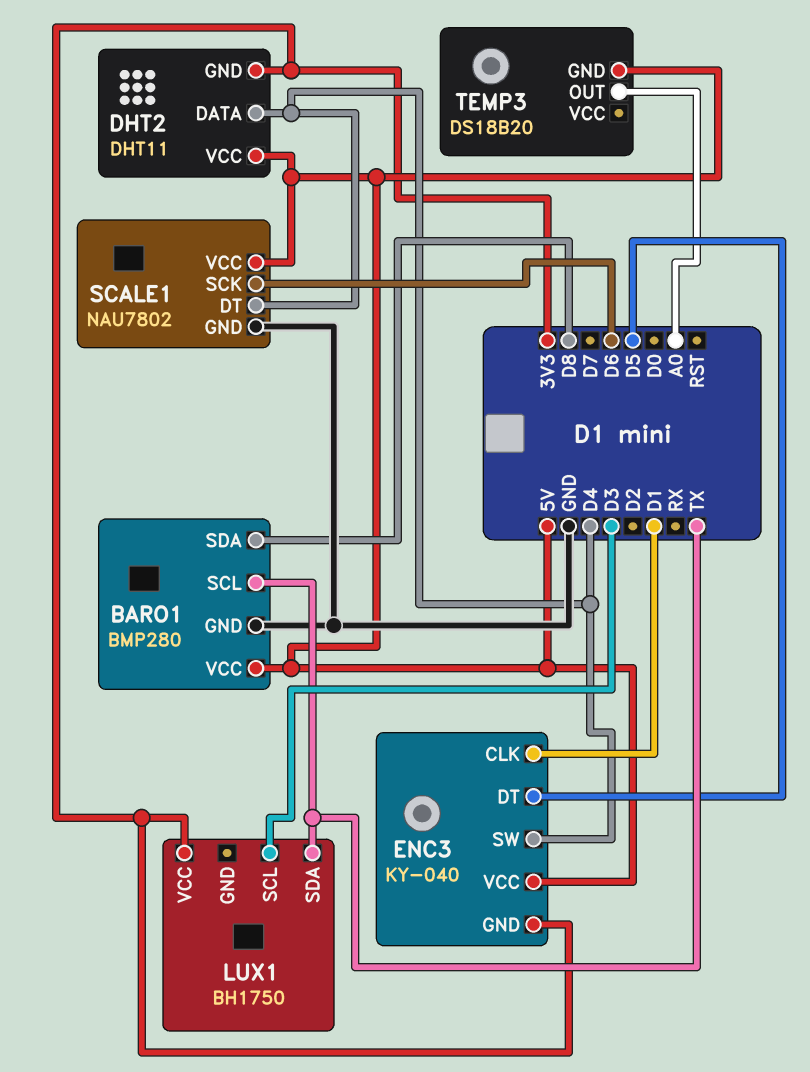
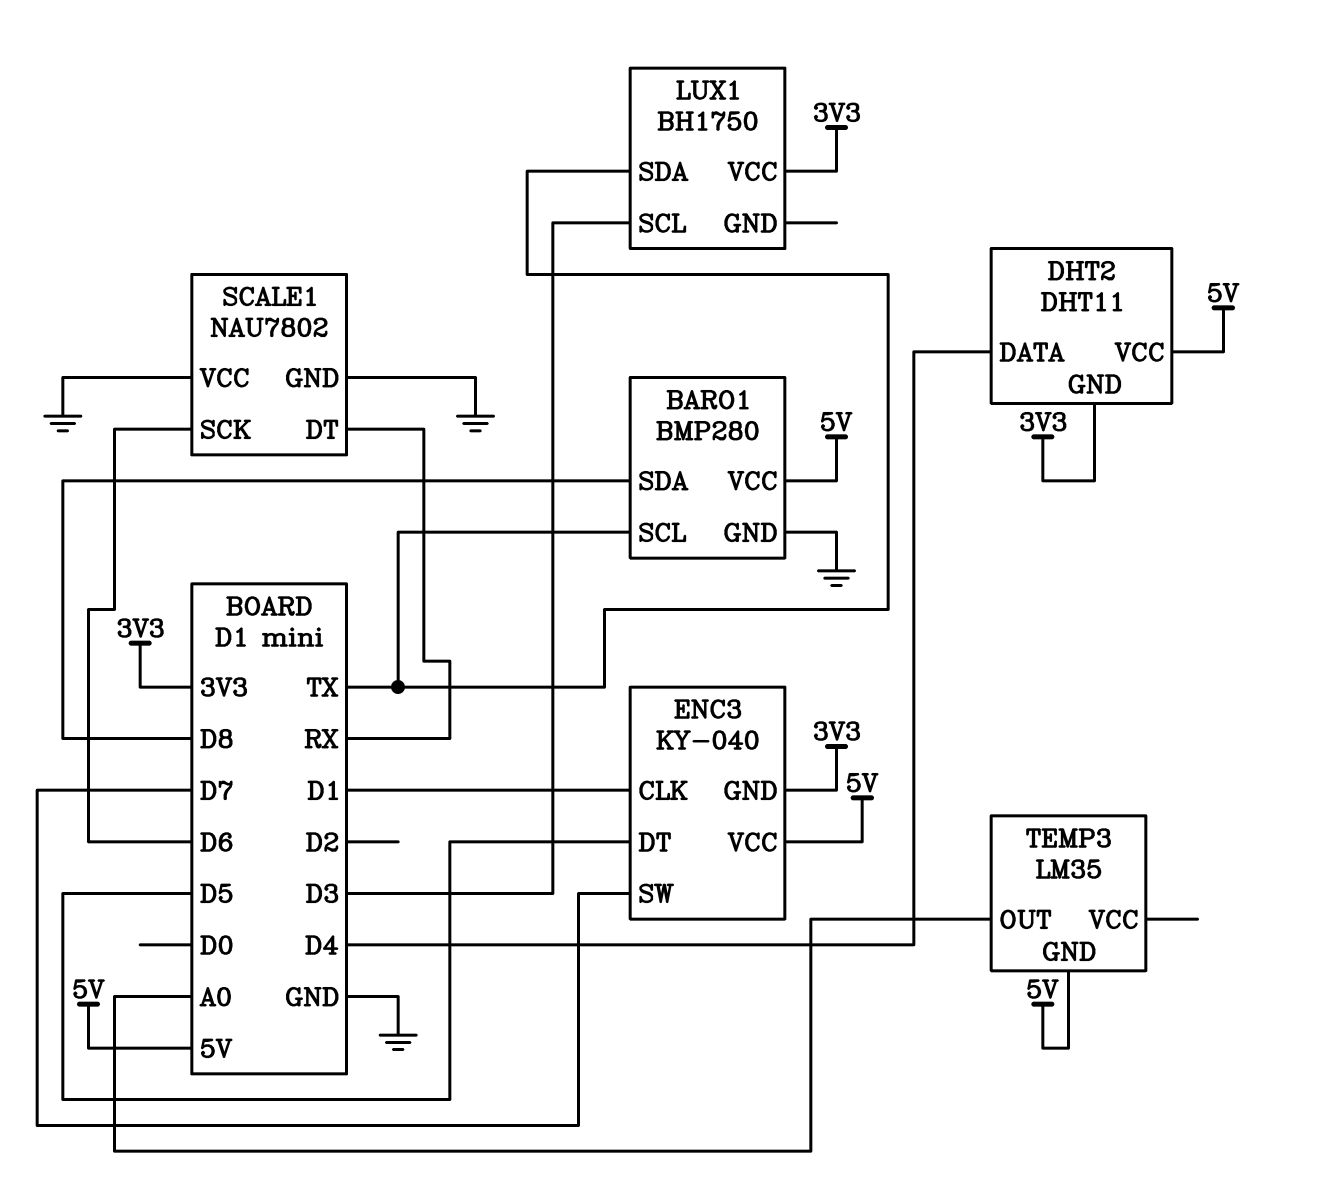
ENC3 pin SW: D4 -> D7
SCALE1 pin DT: D4 -> RX
SCALE1 pin VCC: 5V -> GND
TEMP3: DS18B20 -> LM35

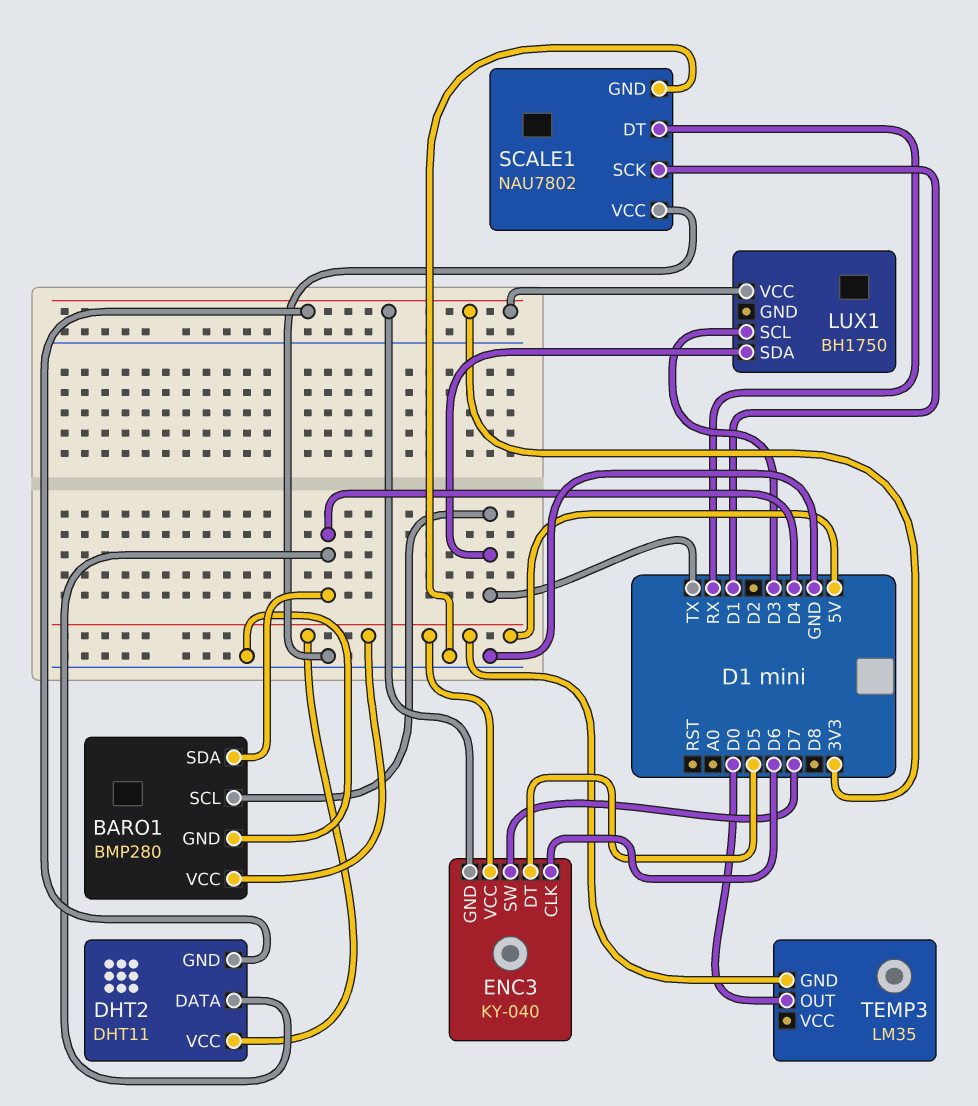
BARO1 pin SDA: D8 -> D4
ENC3 pin CLK: D1 -> D6
SCALE1 pin SCK: D6 -> D1
TEMP3 pin OUT: A0 -> D0

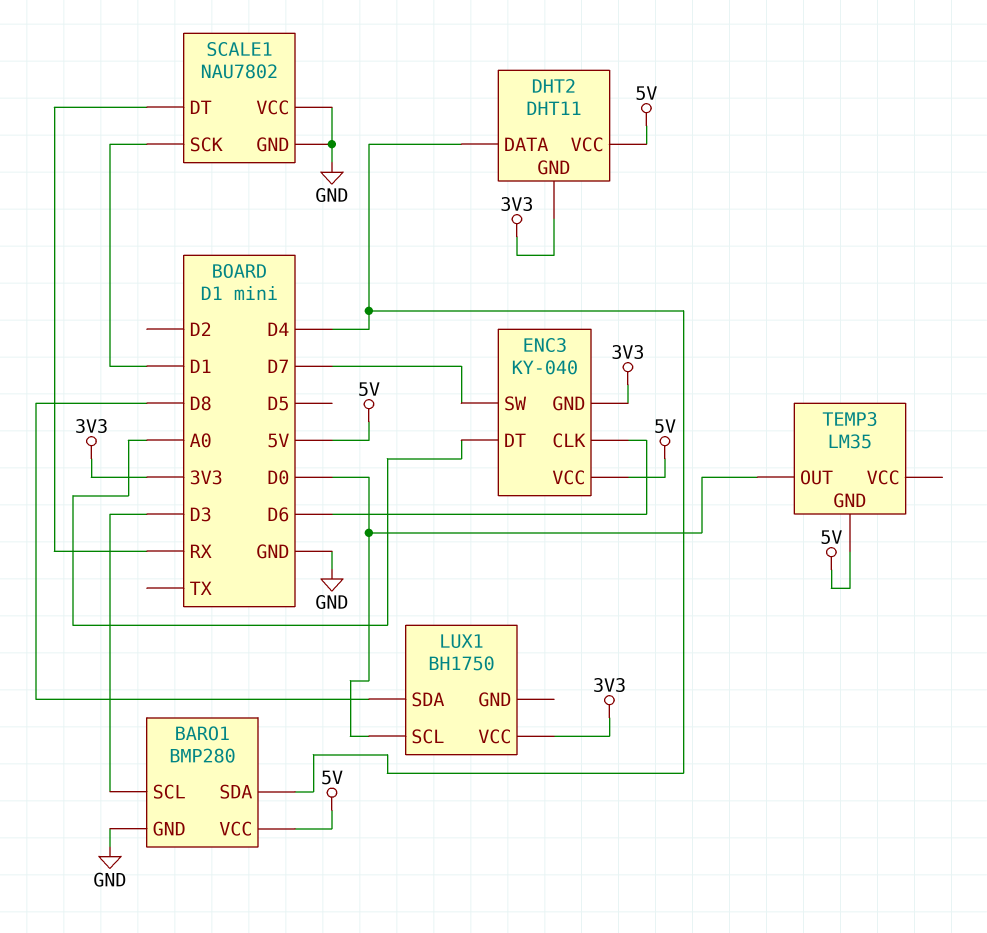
BARO1 pin SCL: TX -> D3
ENC3 pin DT: D5 -> A0
LUX1 pin SCL: D3 -> D0
LUX1 pin SDA: TX -> D8

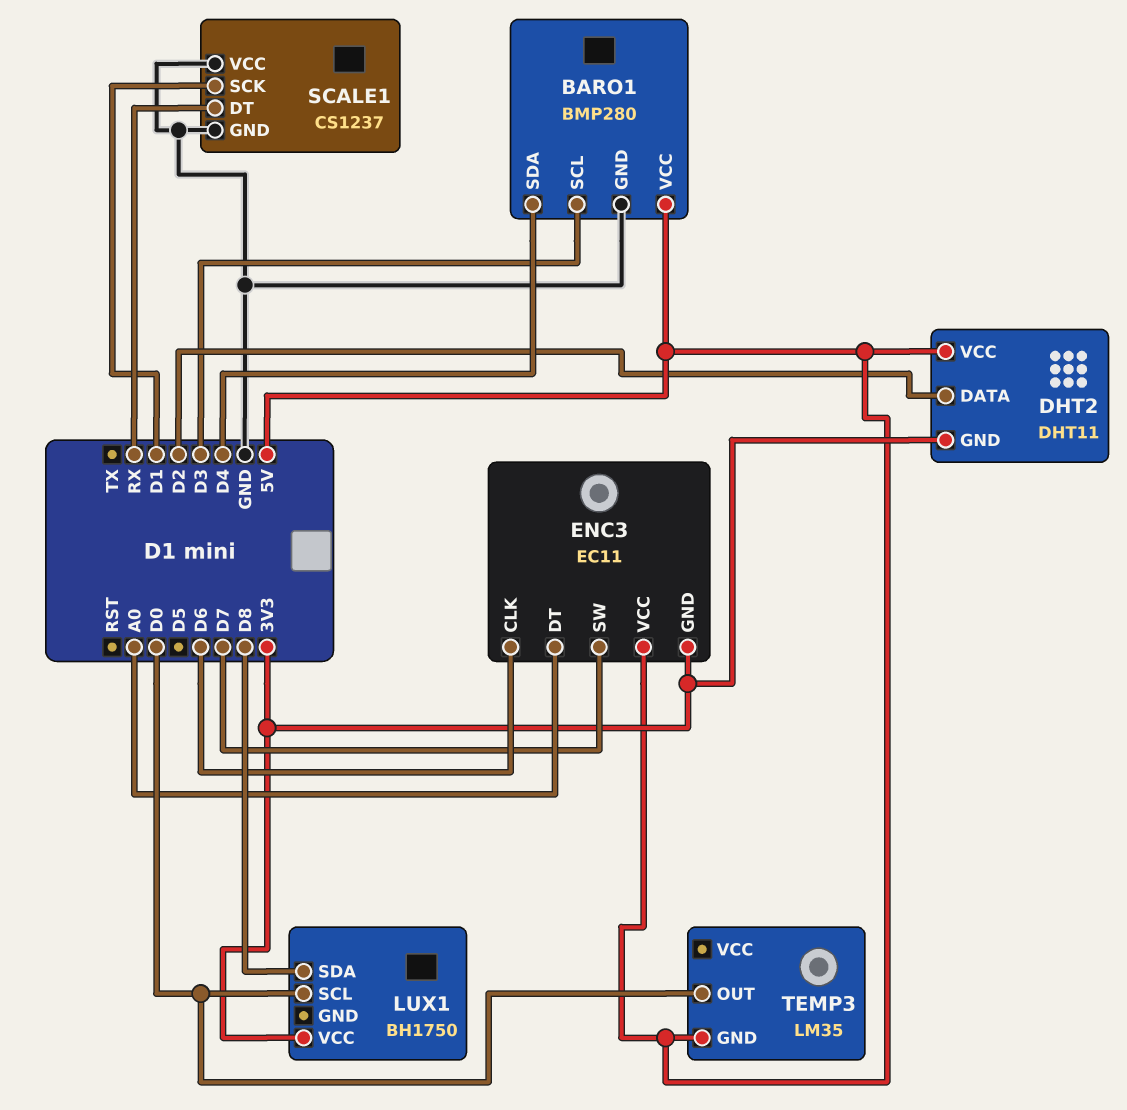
DHT2 pin DATA: D4 -> D2
ENC3: KY-040 -> EC11
SCALE1: NAU7802 -> CS1237

